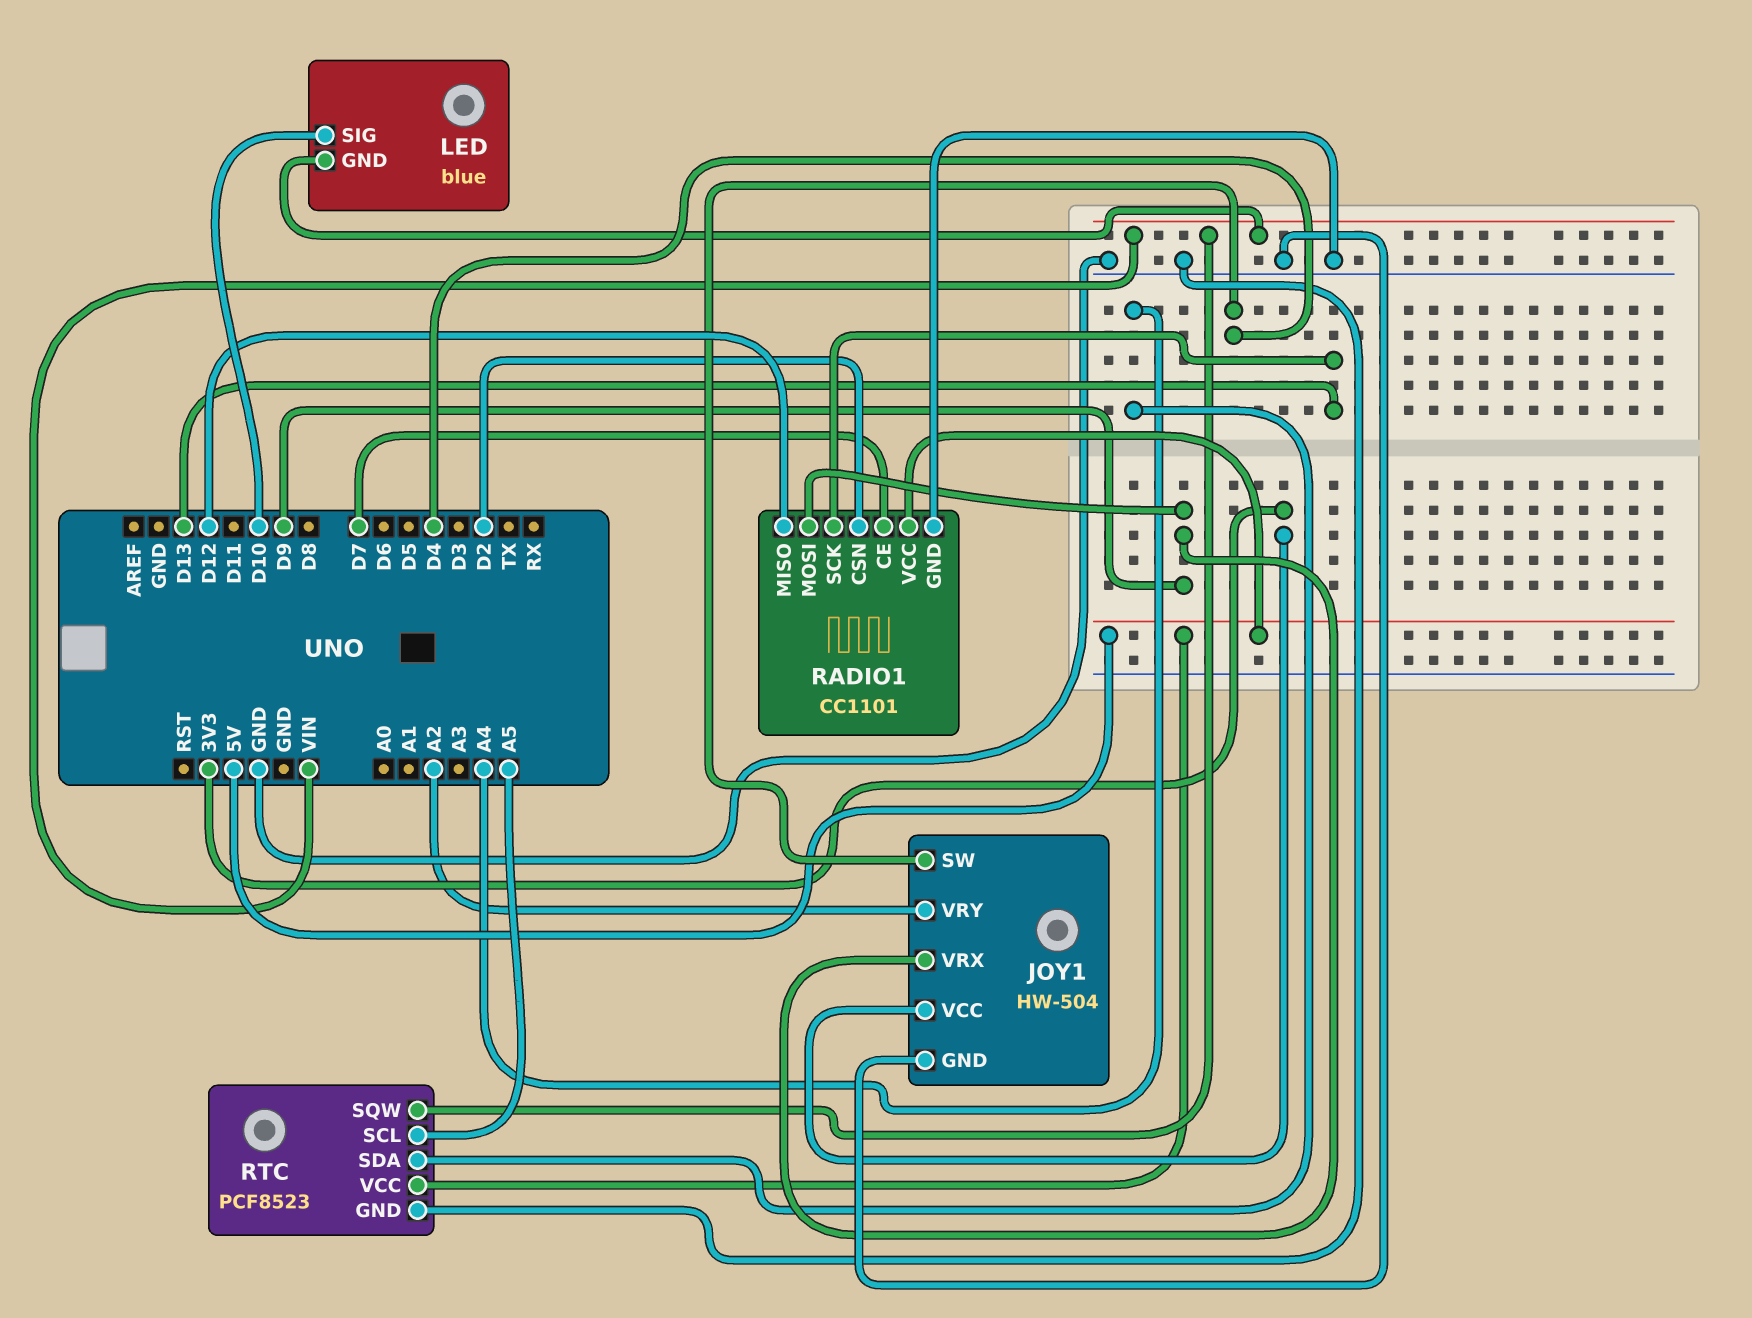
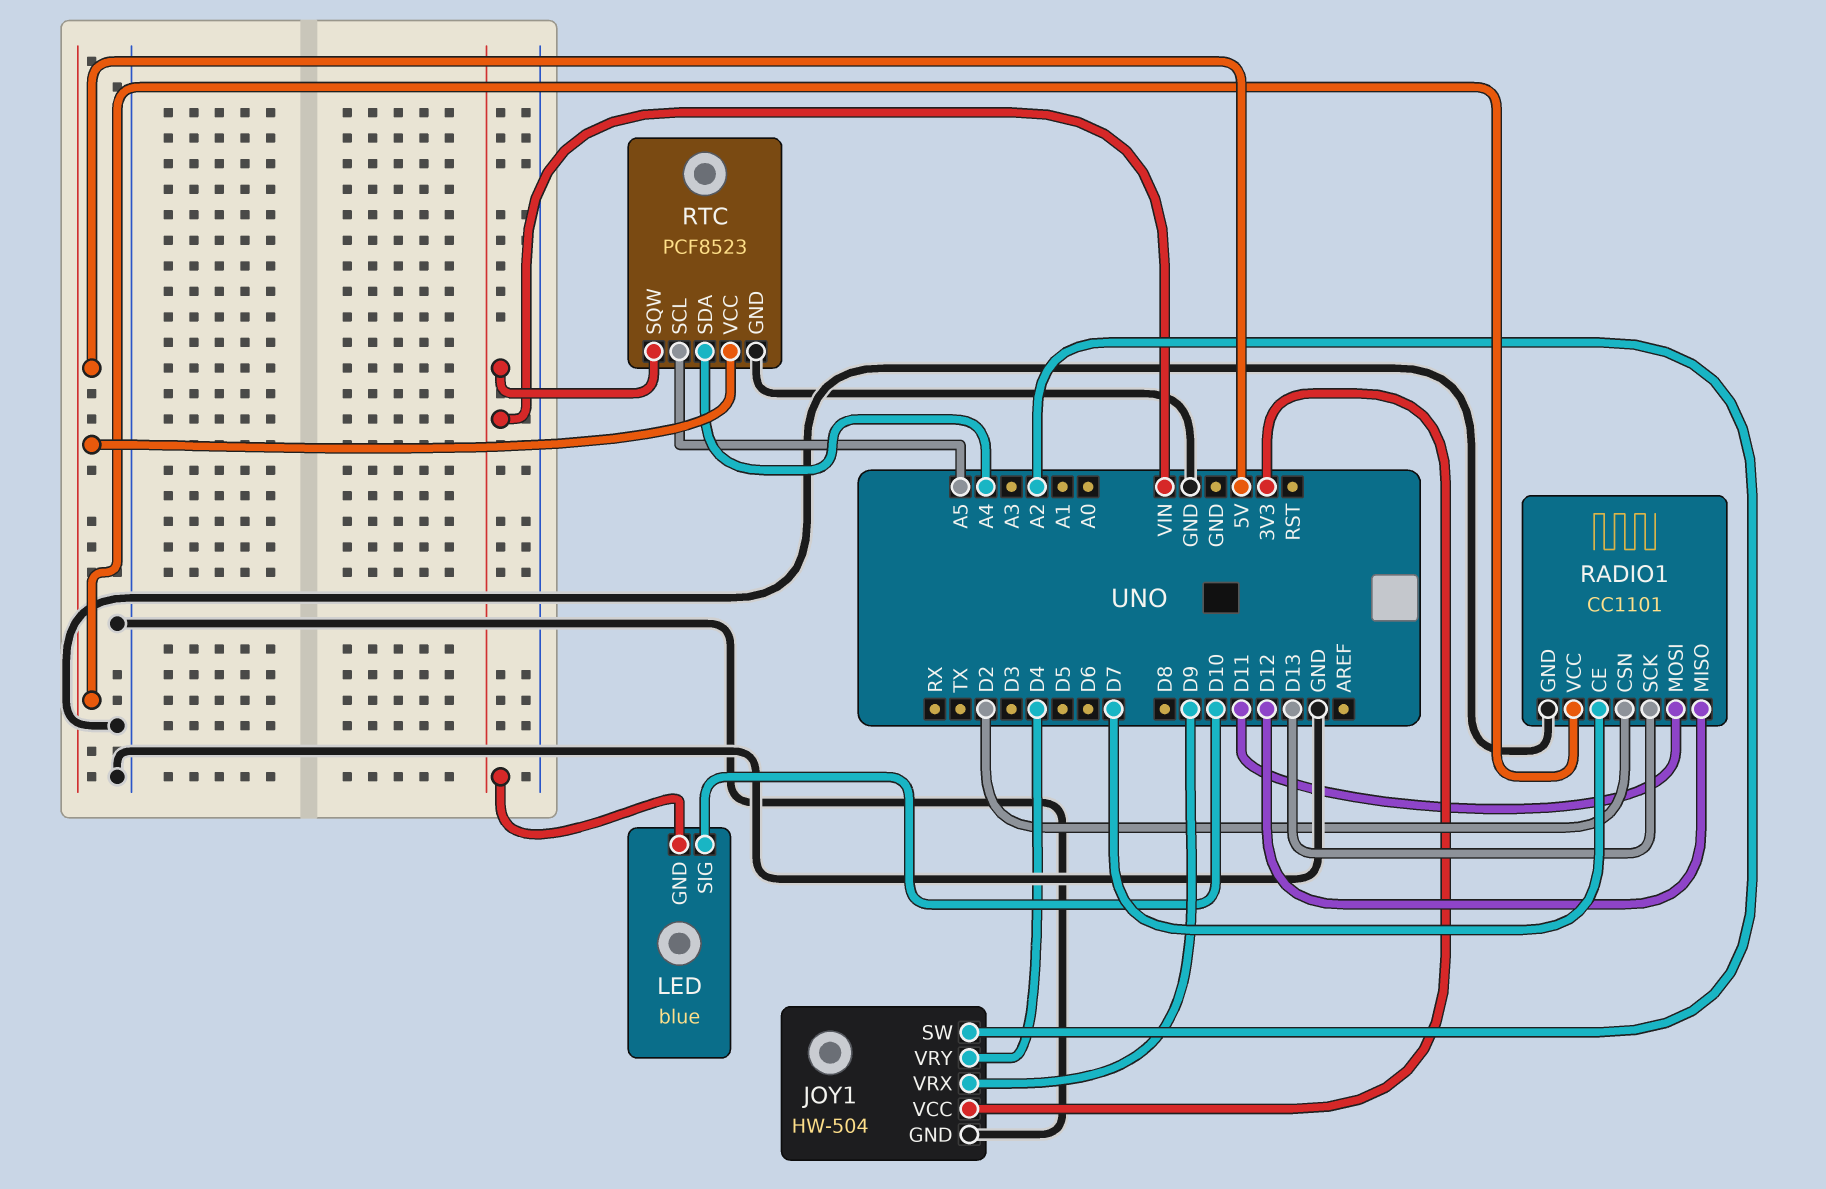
JOY1 pin SW: D4 -> A2
JOY1 pin VRY: A2 -> D4
RADIO1 pin MOSI: D9 -> D11

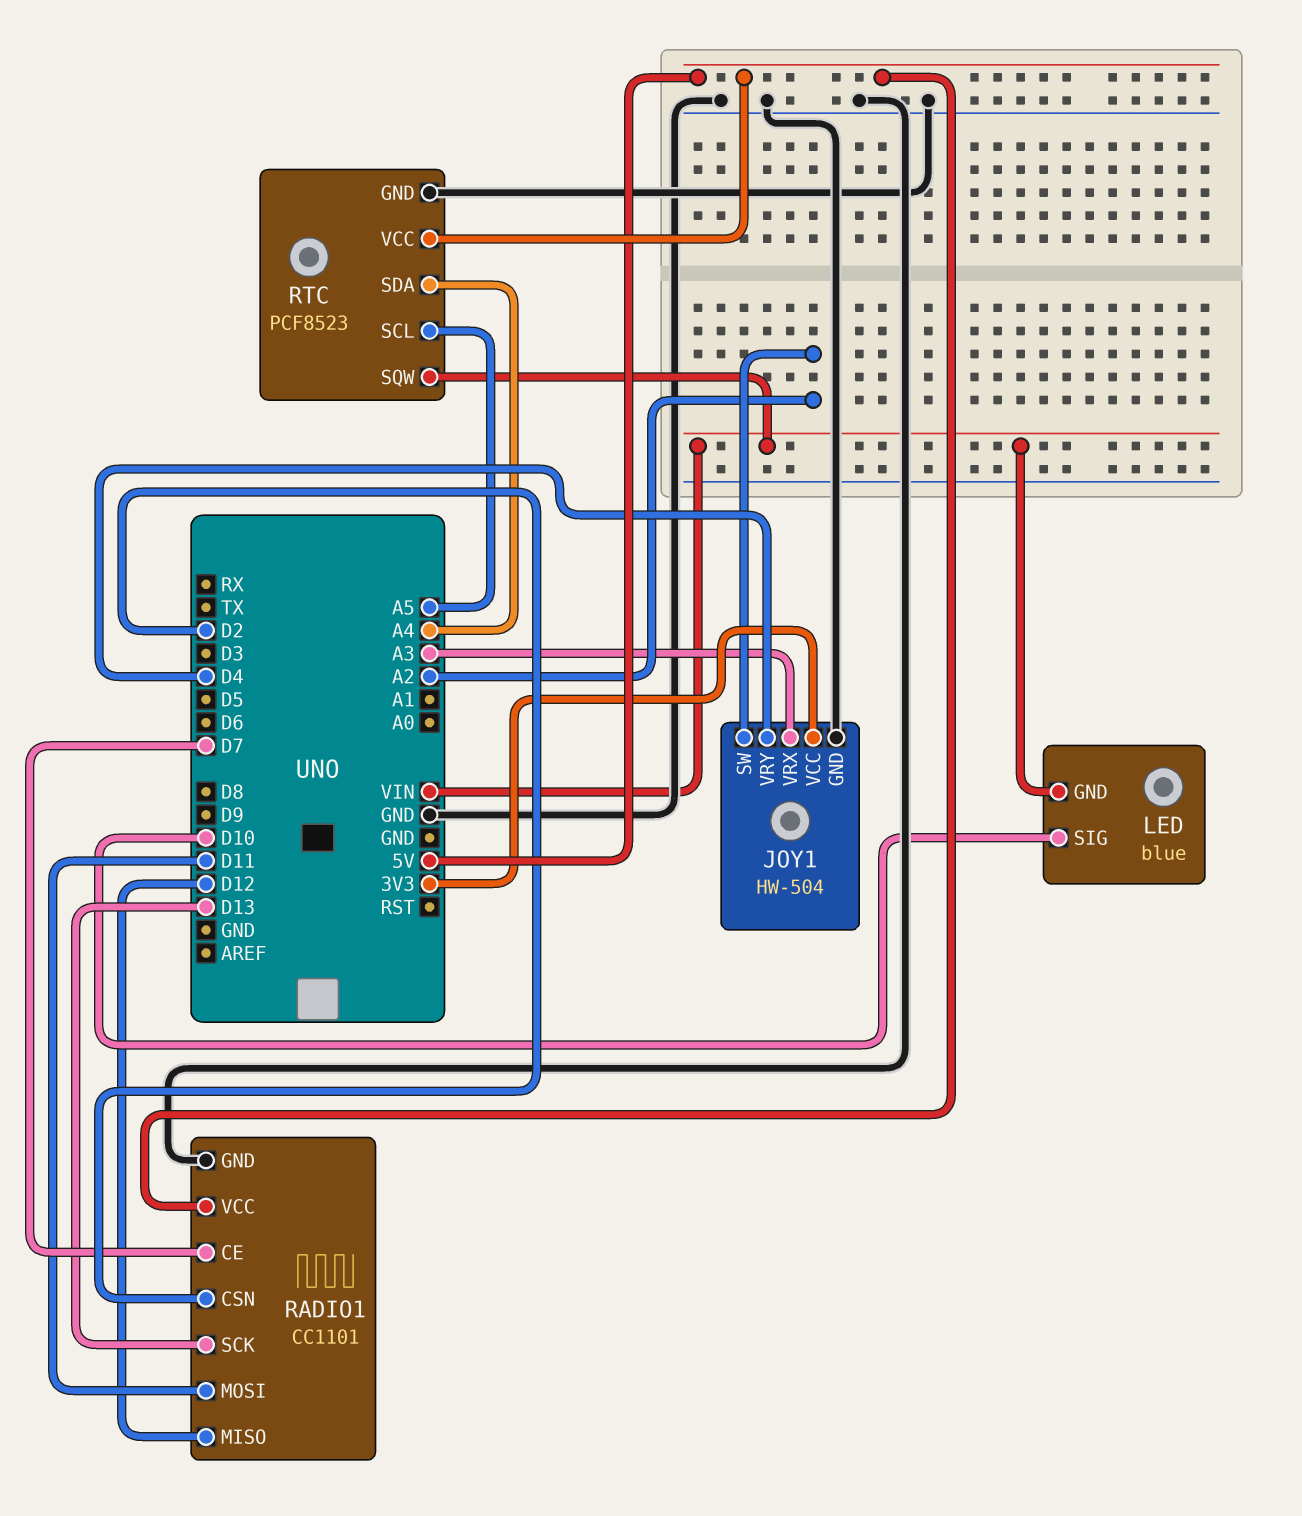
JOY1 pin VRX: D9 -> A3

